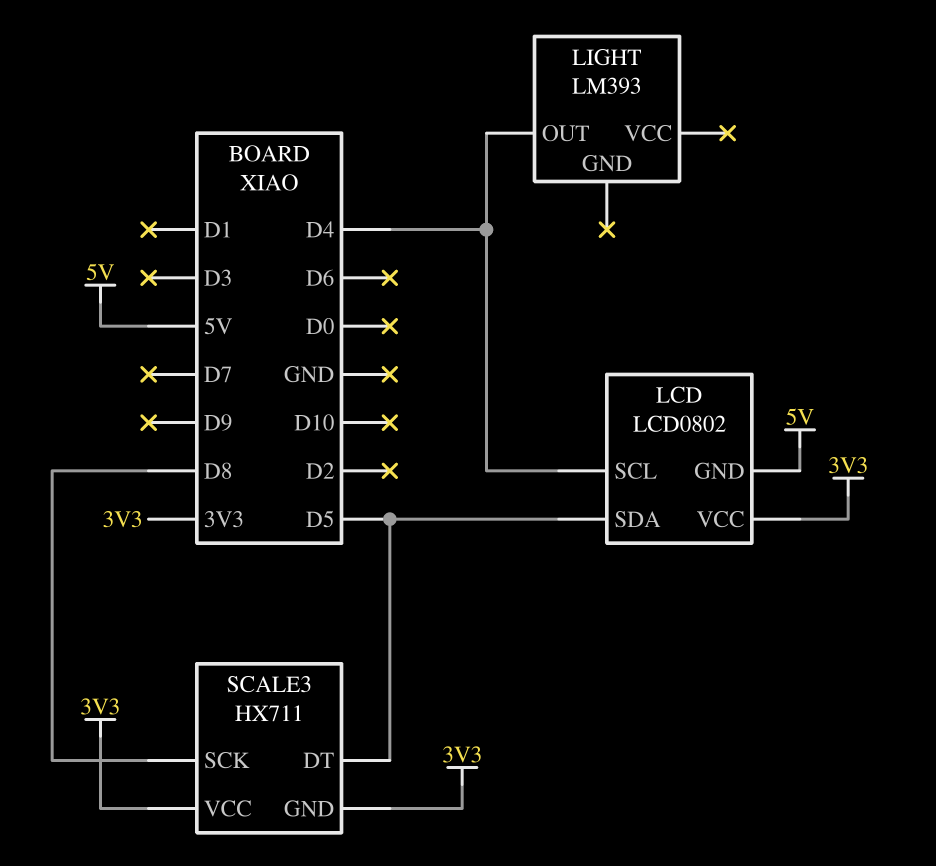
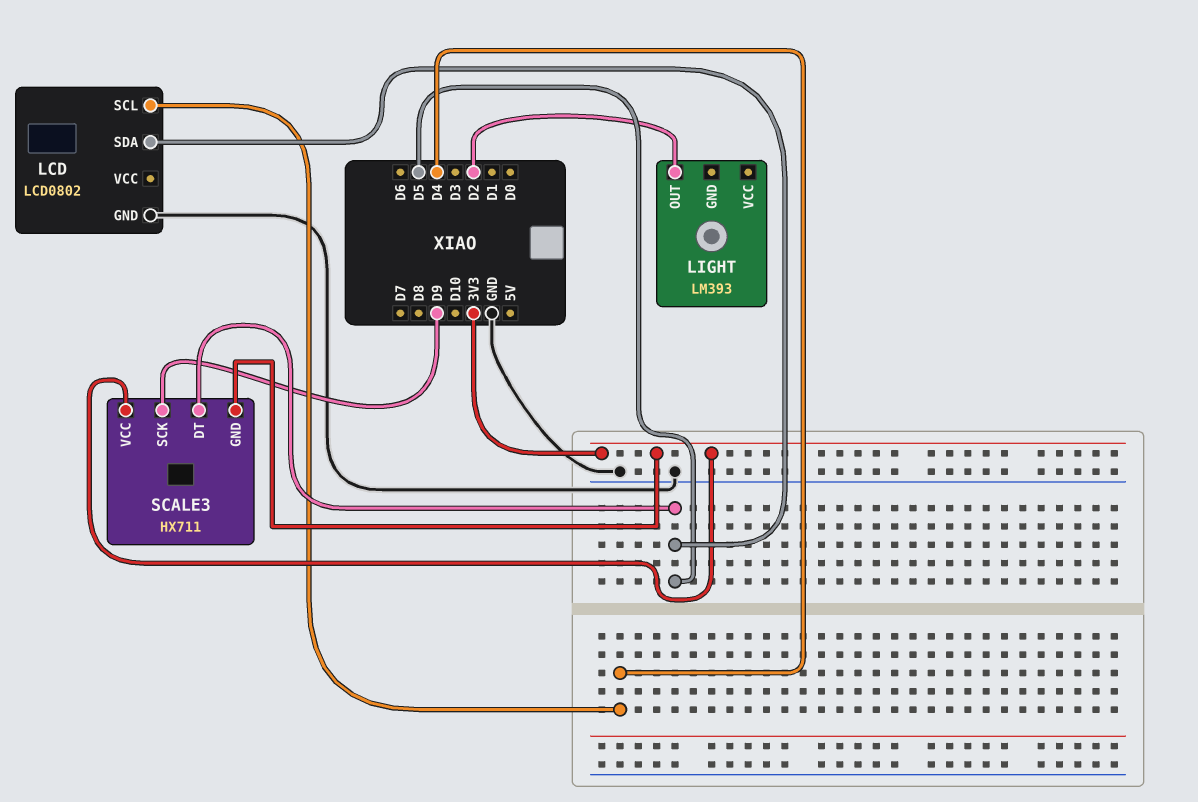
LCD pin GND: 5V -> GND
LCD pin VCC: 3V3 -> none
LIGHT pin OUT: D4 -> D2
SCALE3 pin SCK: D8 -> D9

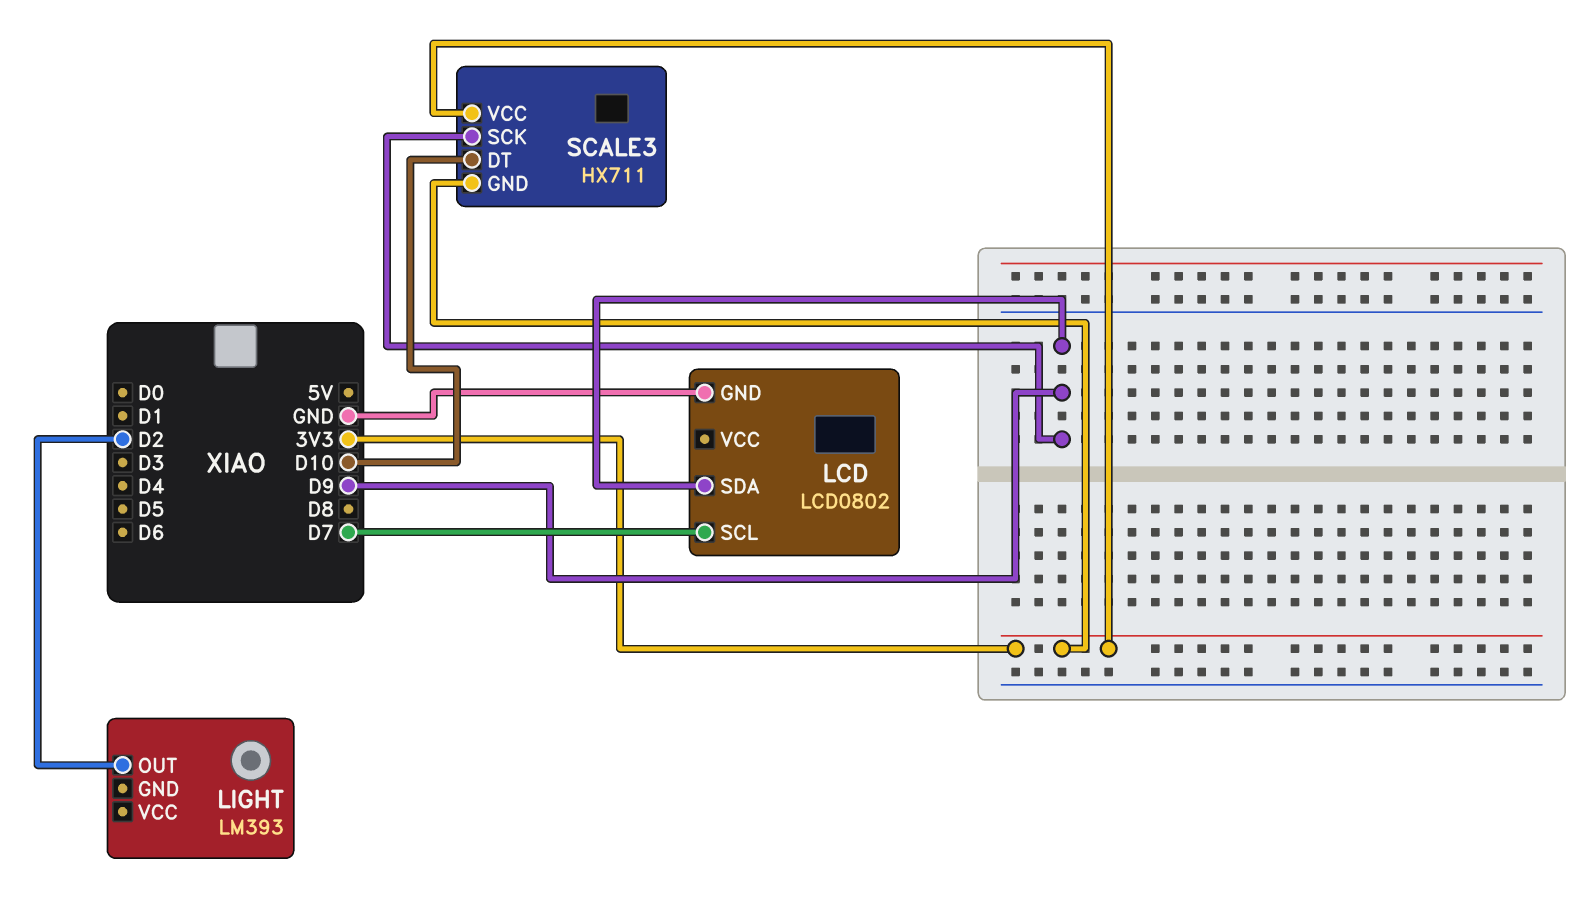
LCD pin SCL: D4 -> D7
LCD pin SDA: D5 -> D9
SCALE3 pin DT: D5 -> D10

